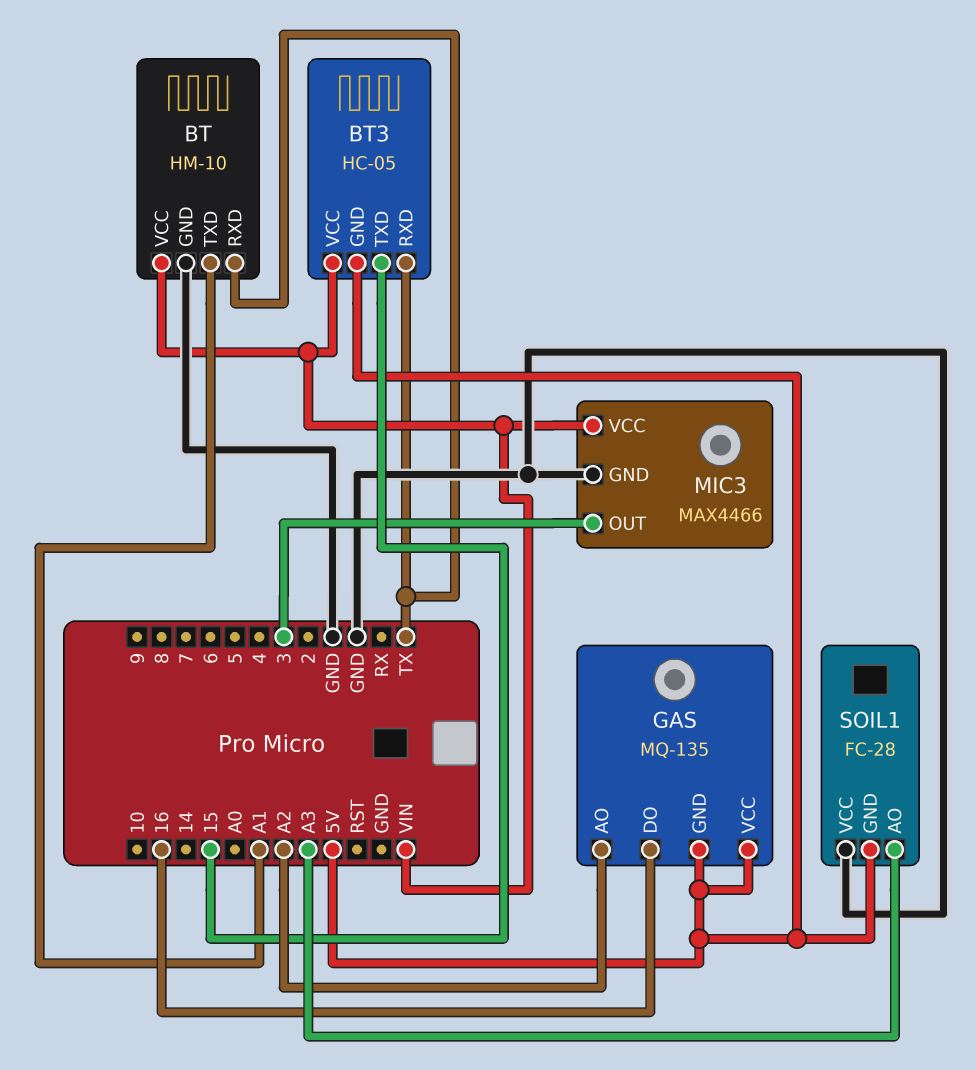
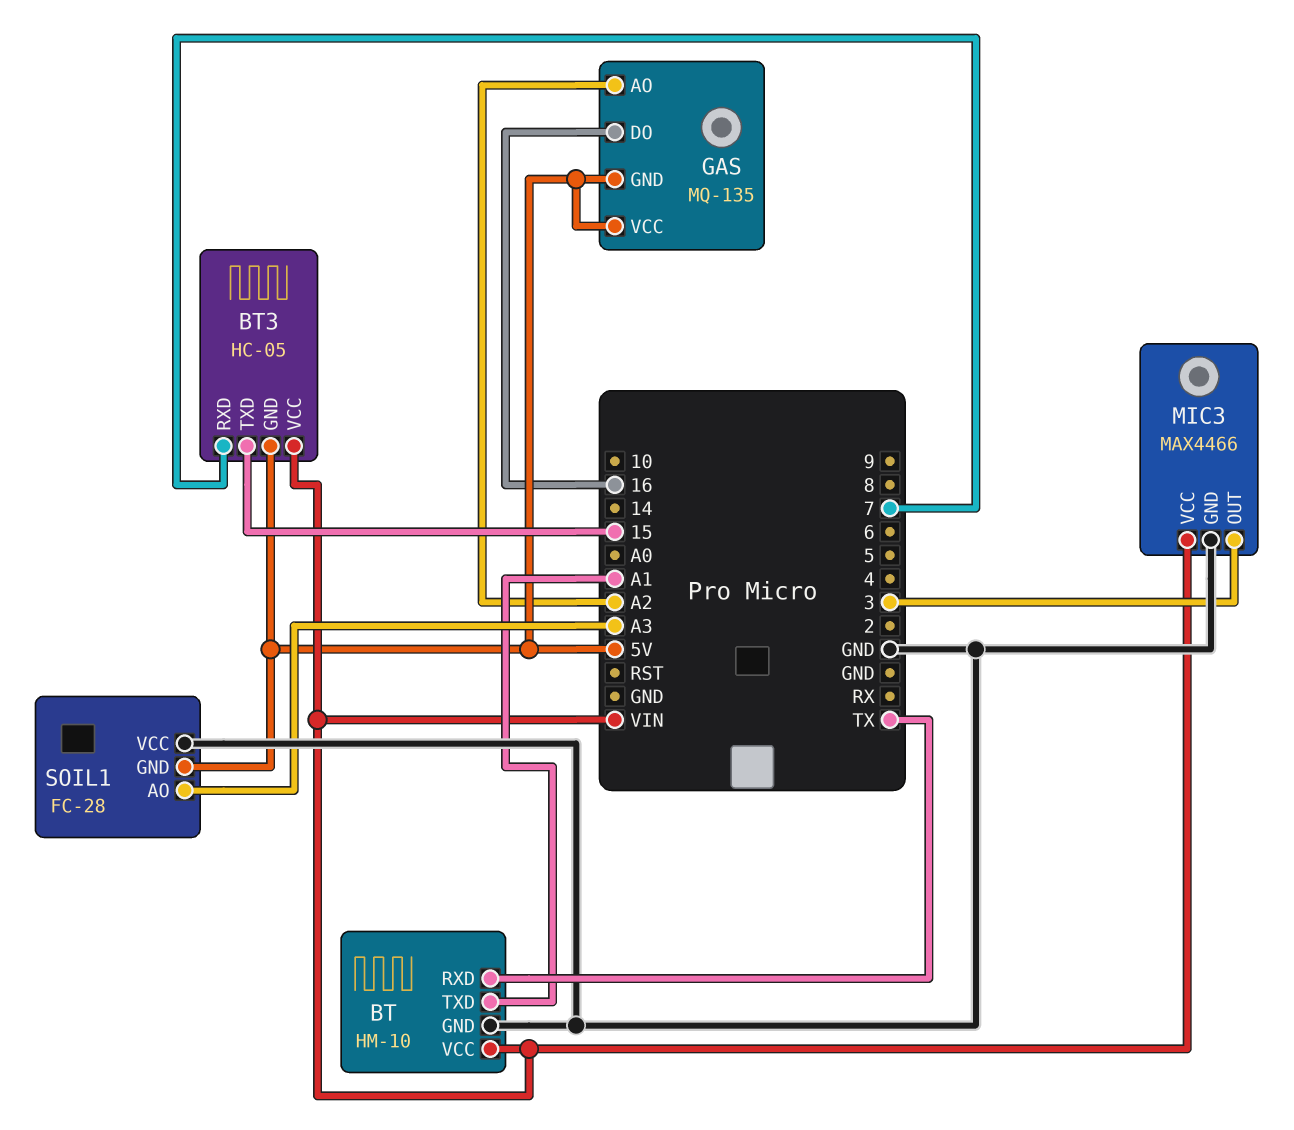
BT3 pin RXD: TX -> 7

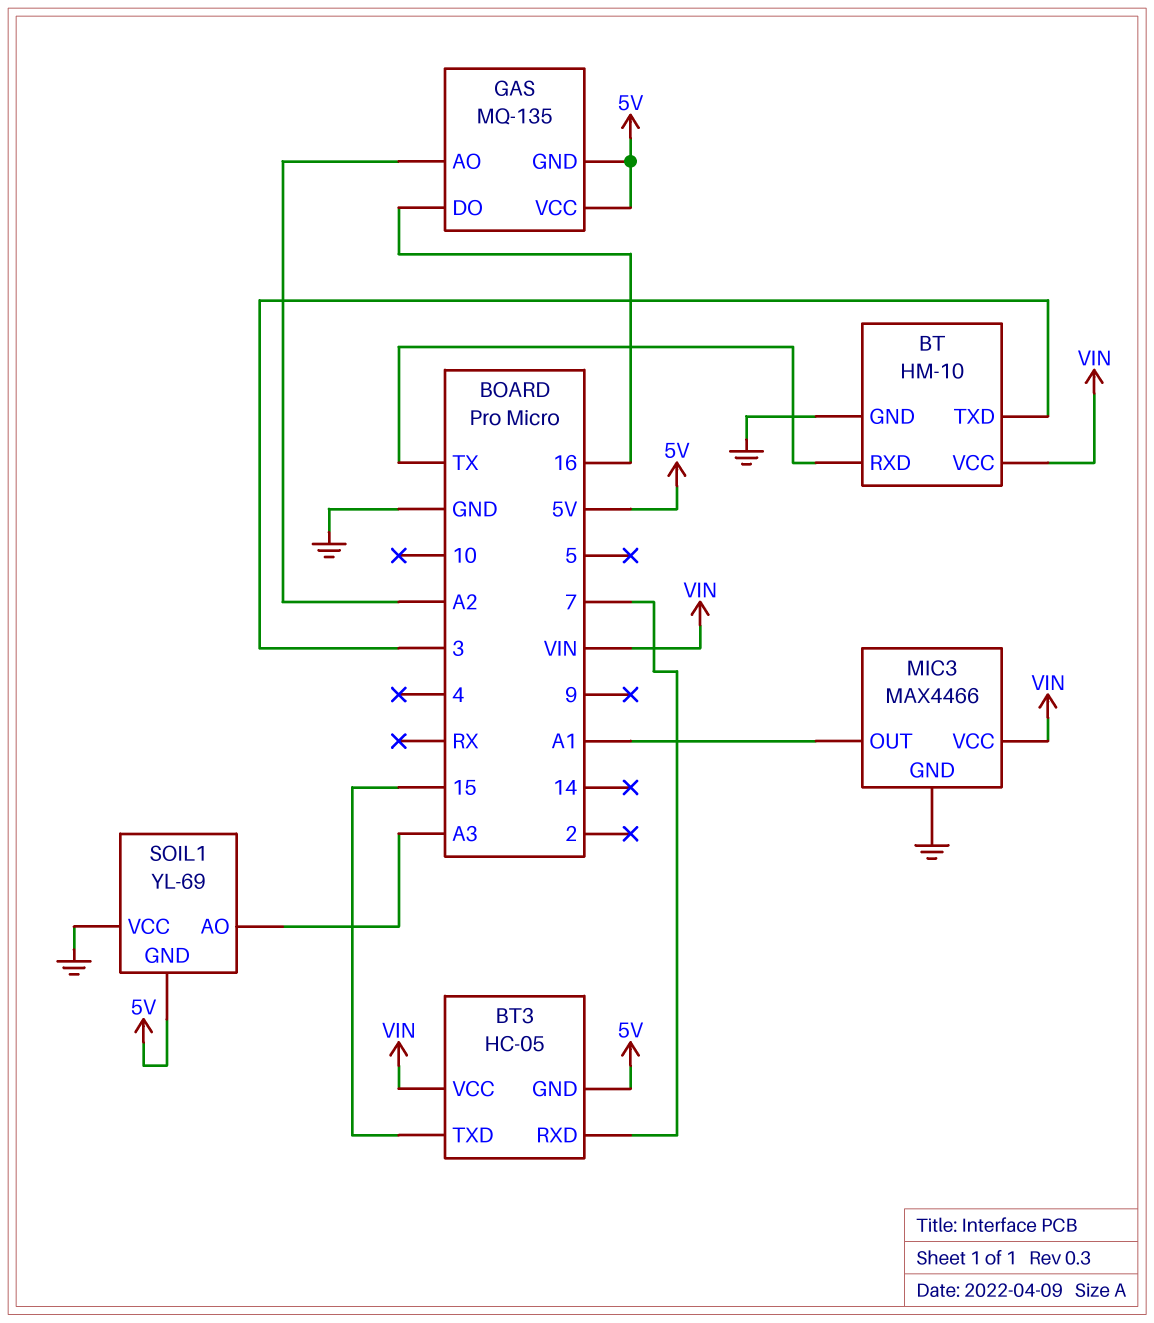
BT pin TXD: A1 -> 3
MIC3 pin OUT: 3 -> A1
SOIL1: FC-28 -> YL-69

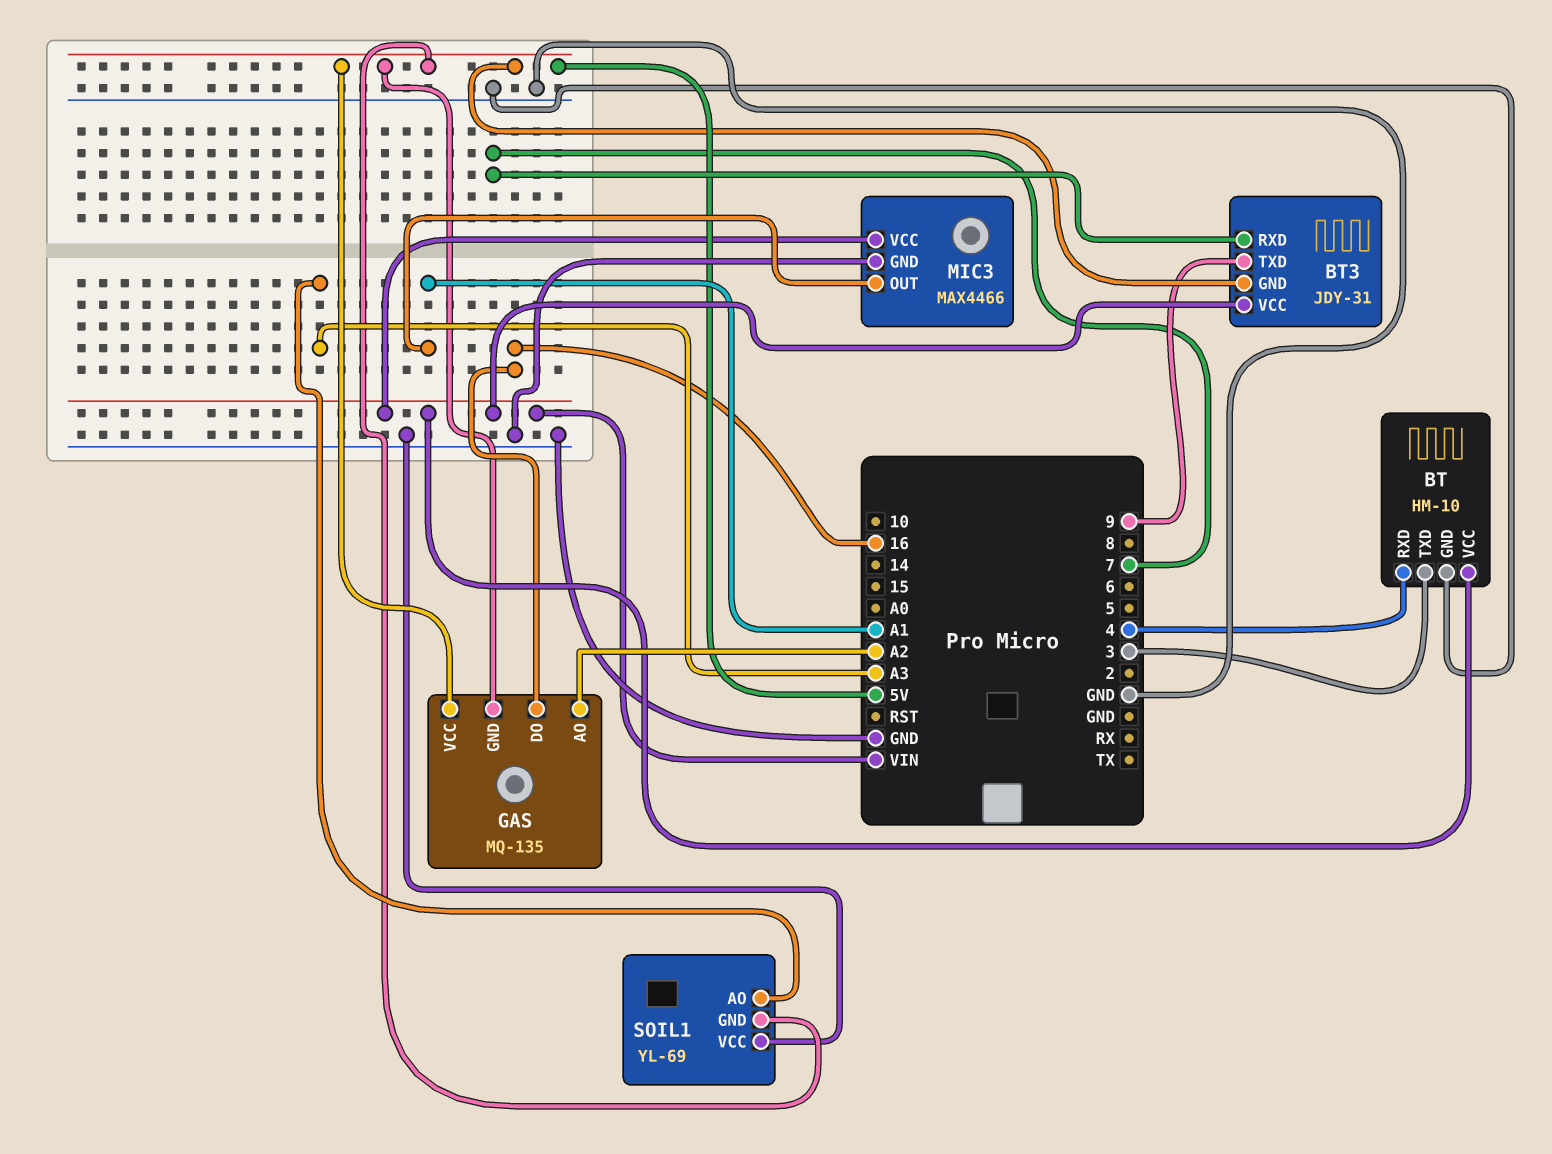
BT pin RXD: TX -> 4
BT3: HC-05 -> JDY-31
BT3 pin TXD: 15 -> 9

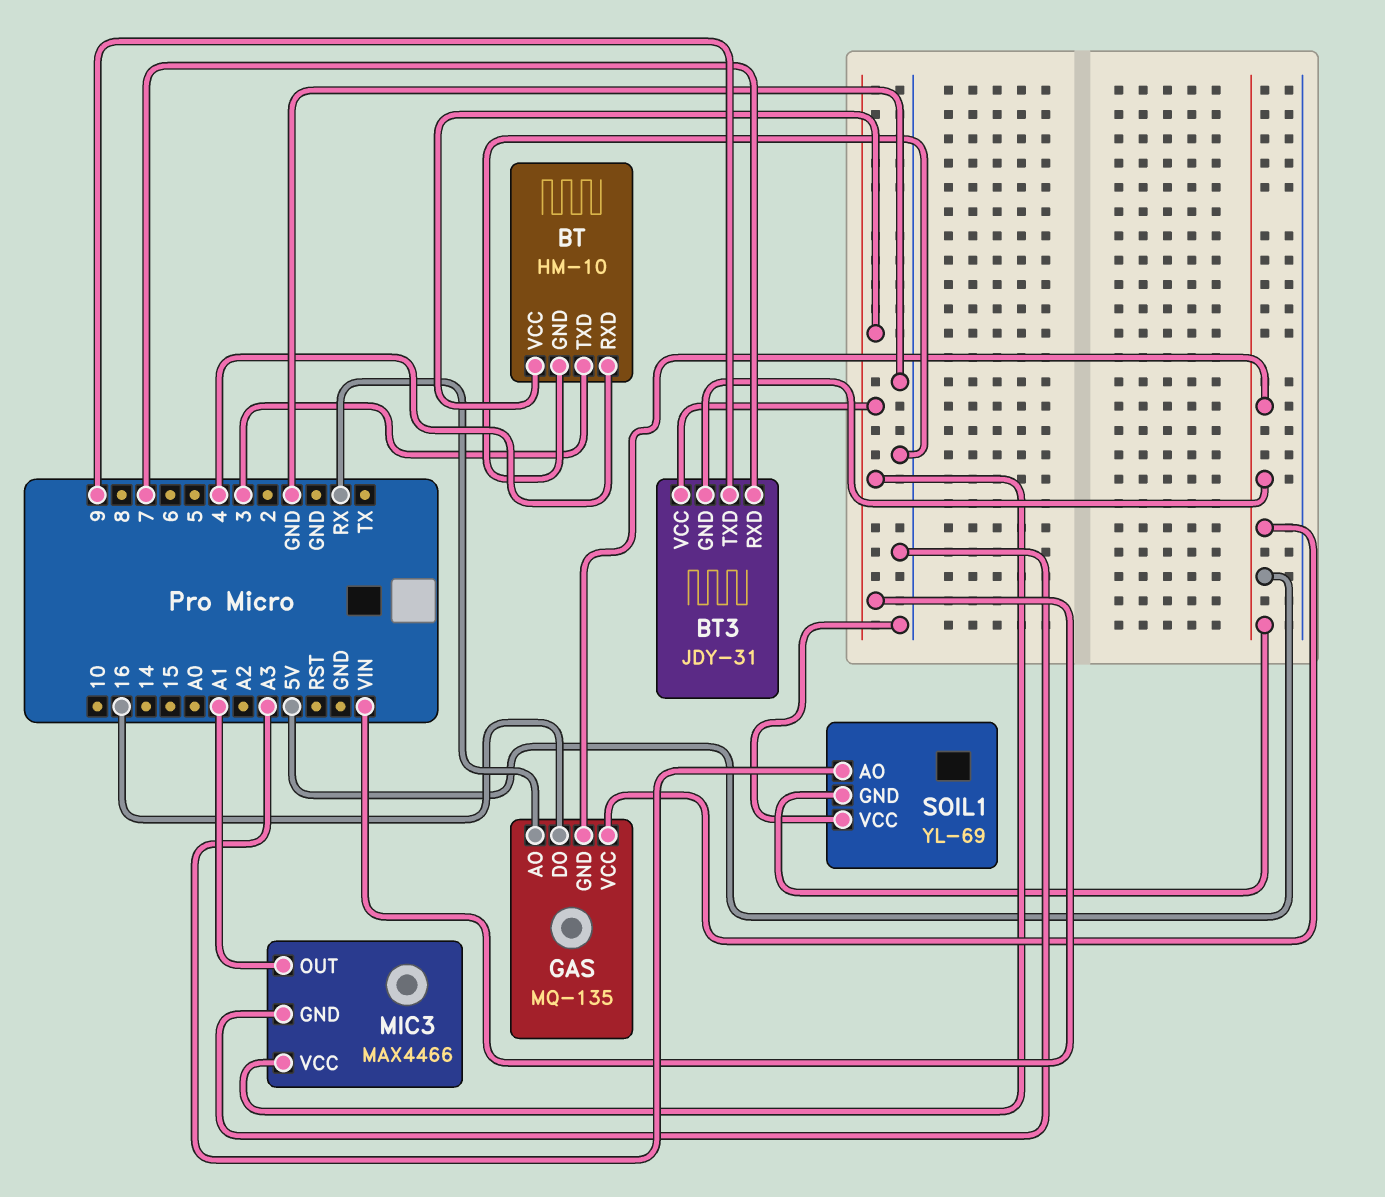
GAS pin AO: A2 -> RX

